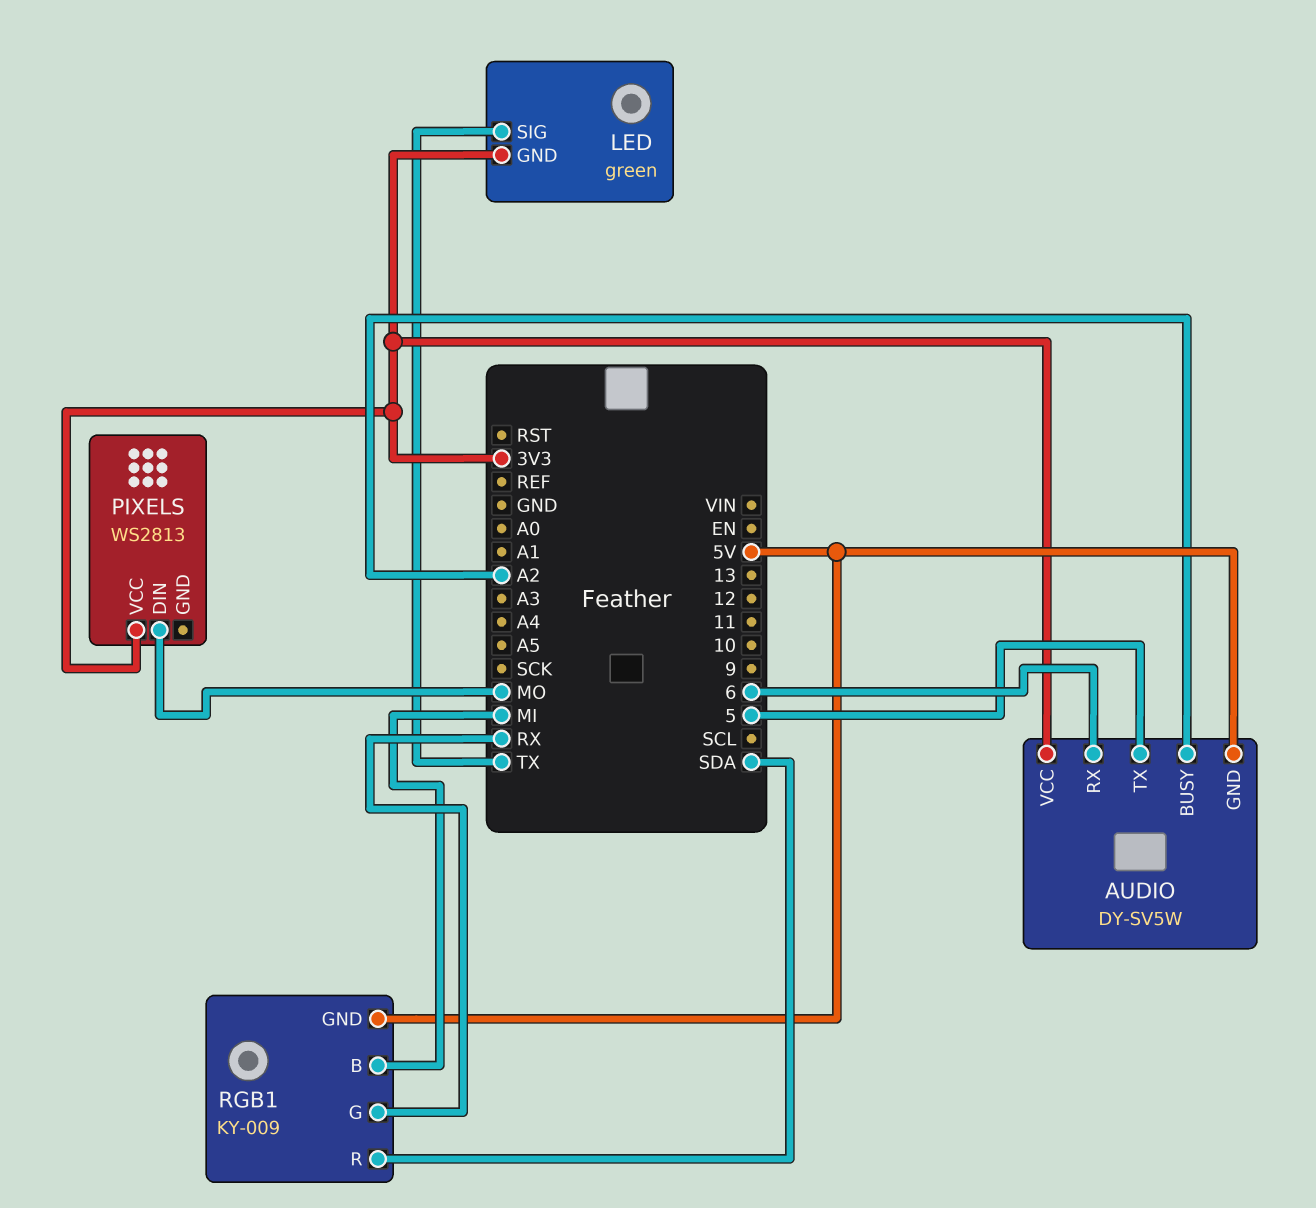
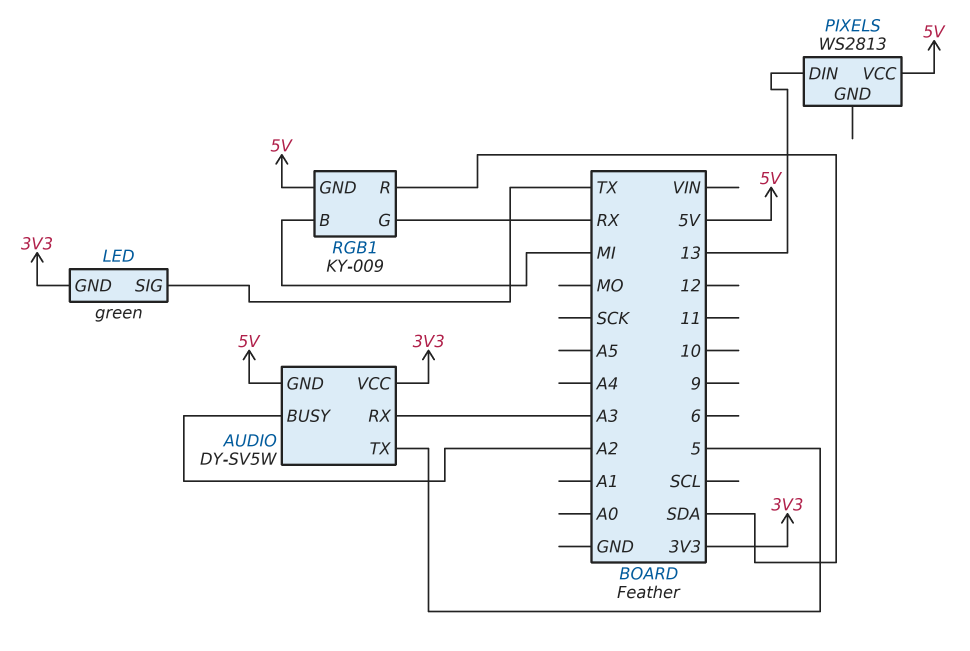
AUDIO pin RX: 6 -> A3
PIXELS pin DIN: MO -> 13
PIXELS pin VCC: 3V3 -> 5V

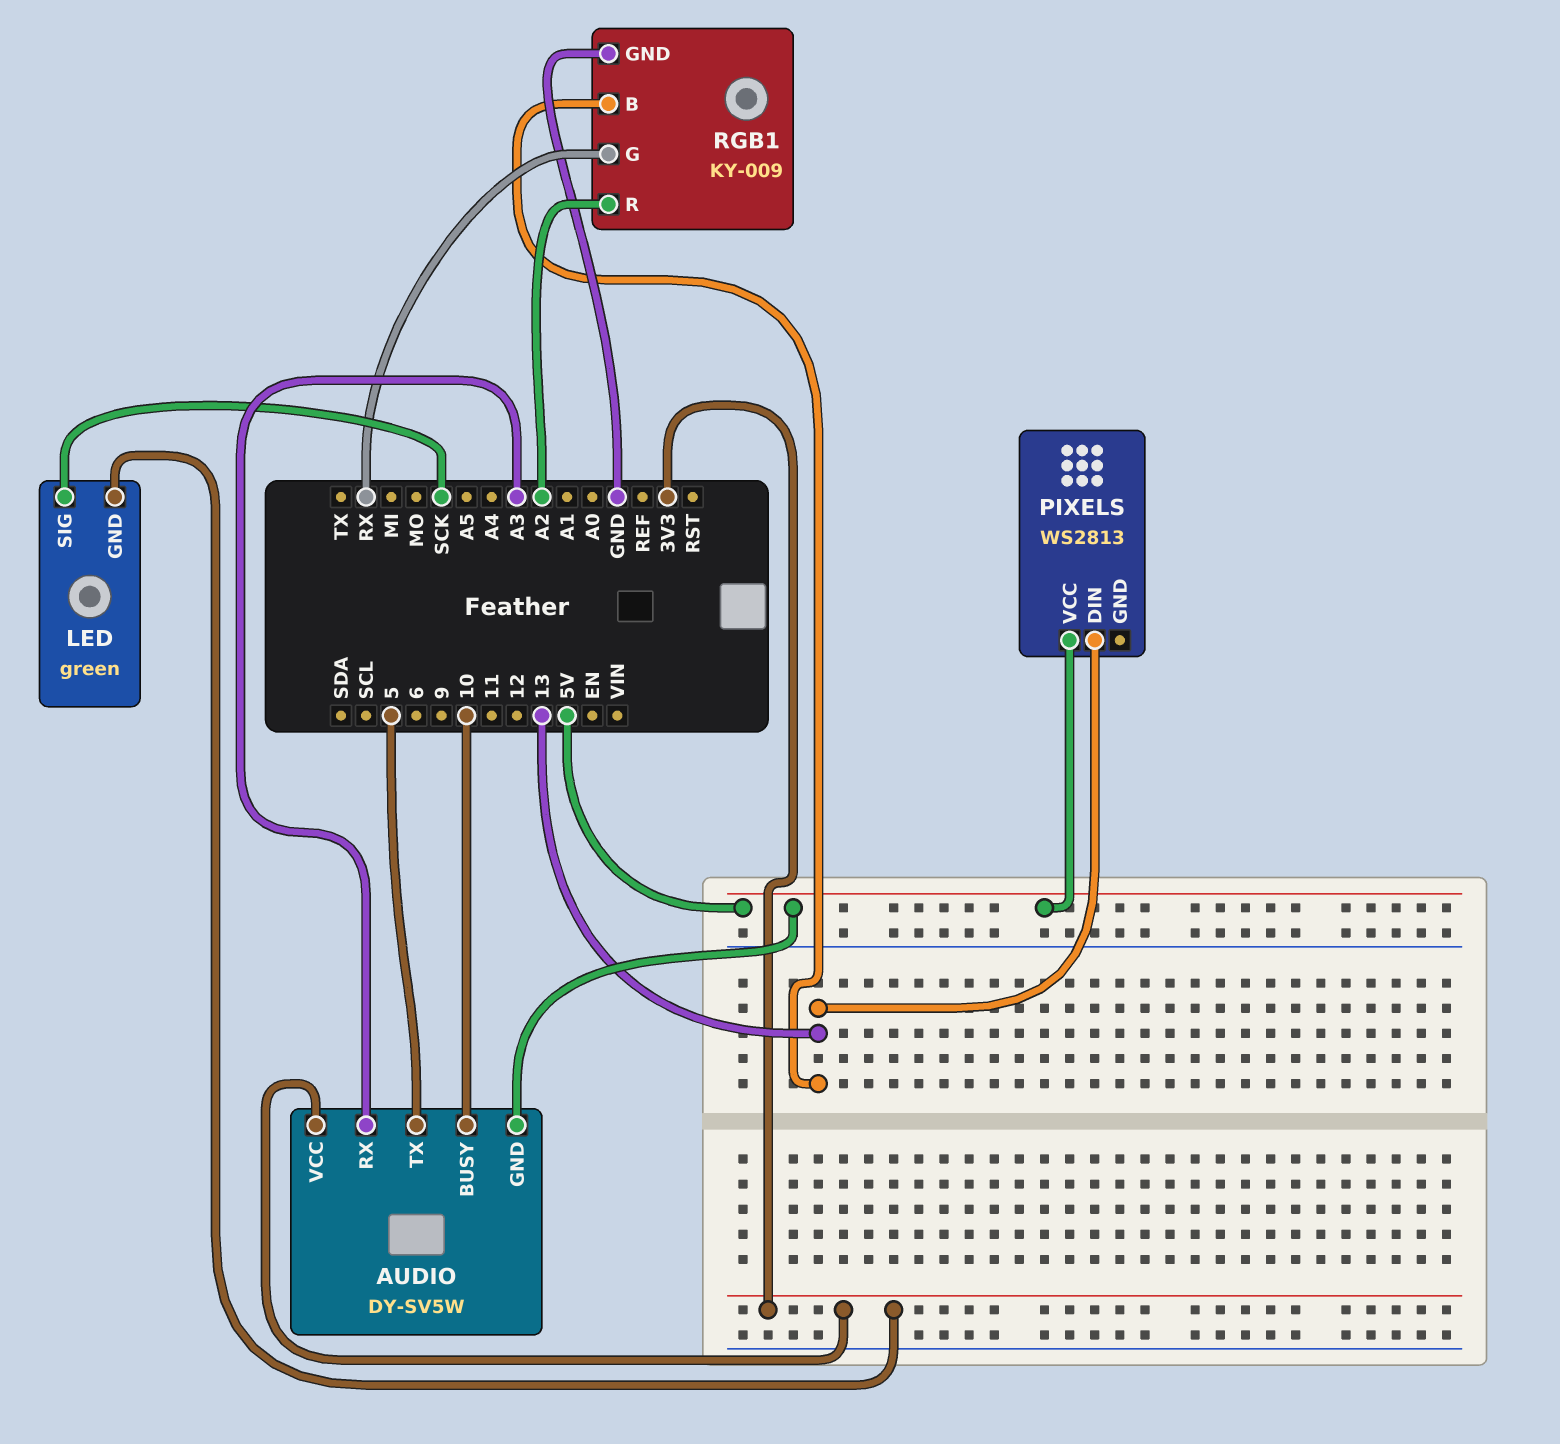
AUDIO pin BUSY: A2 -> 10
LED pin SIG: TX -> SCK
RGB1 pin B: MI -> 13
RGB1 pin GND: 5V -> GND
RGB1 pin R: SDA -> A2

